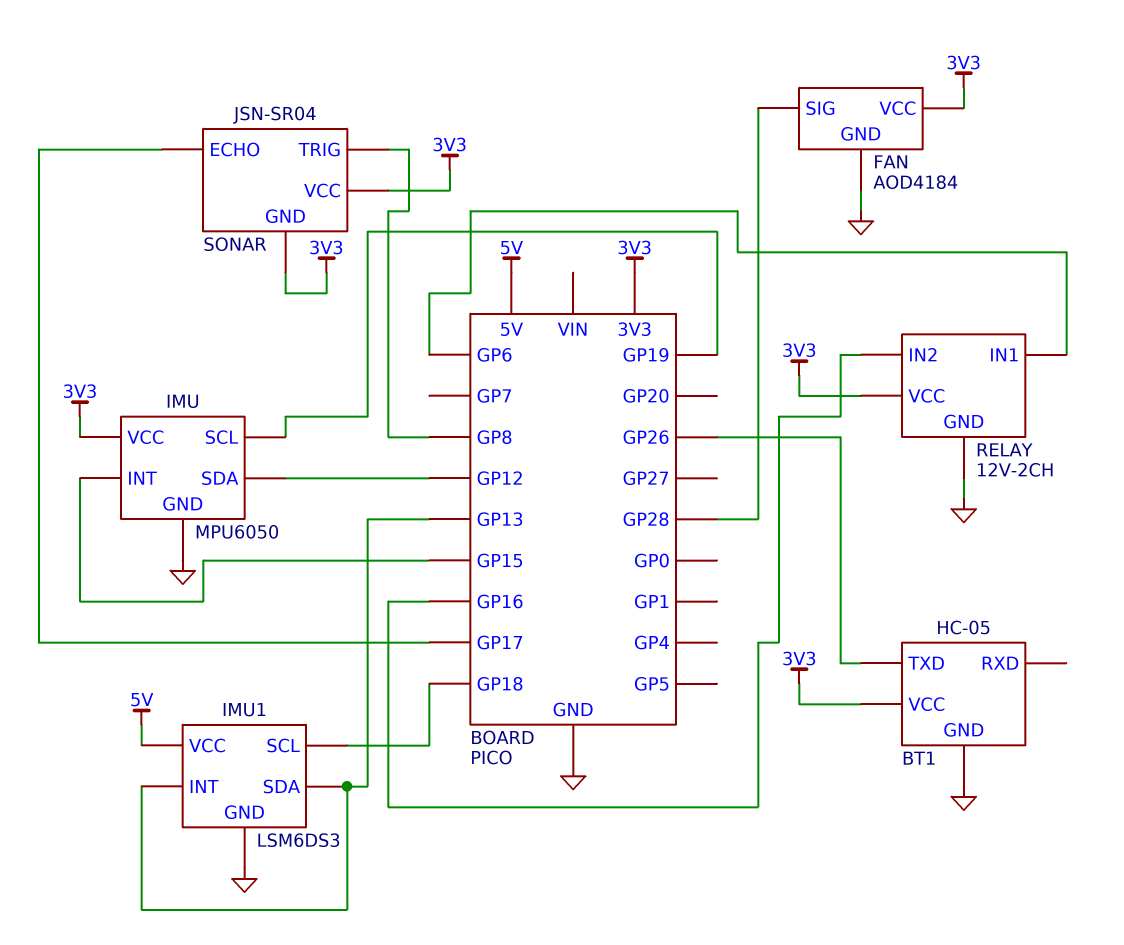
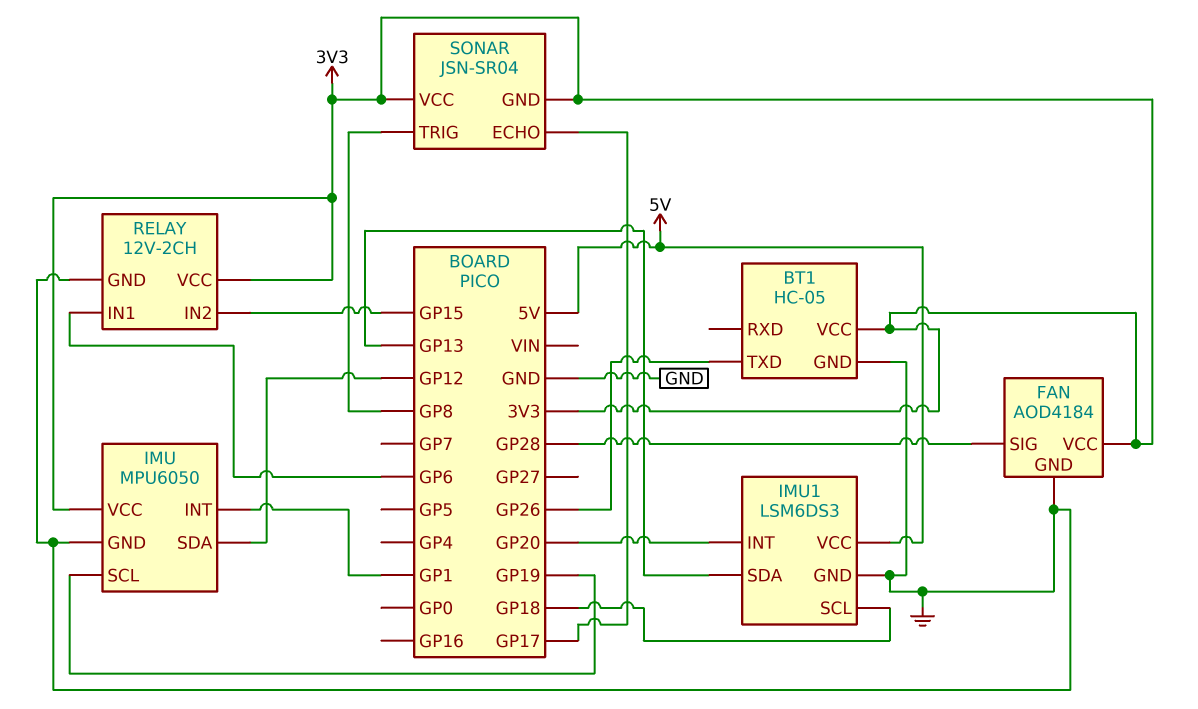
IMU pin INT: GP15 -> GP1
IMU1 pin INT: GP13 -> GP20
RELAY pin IN2: GP16 -> GP15

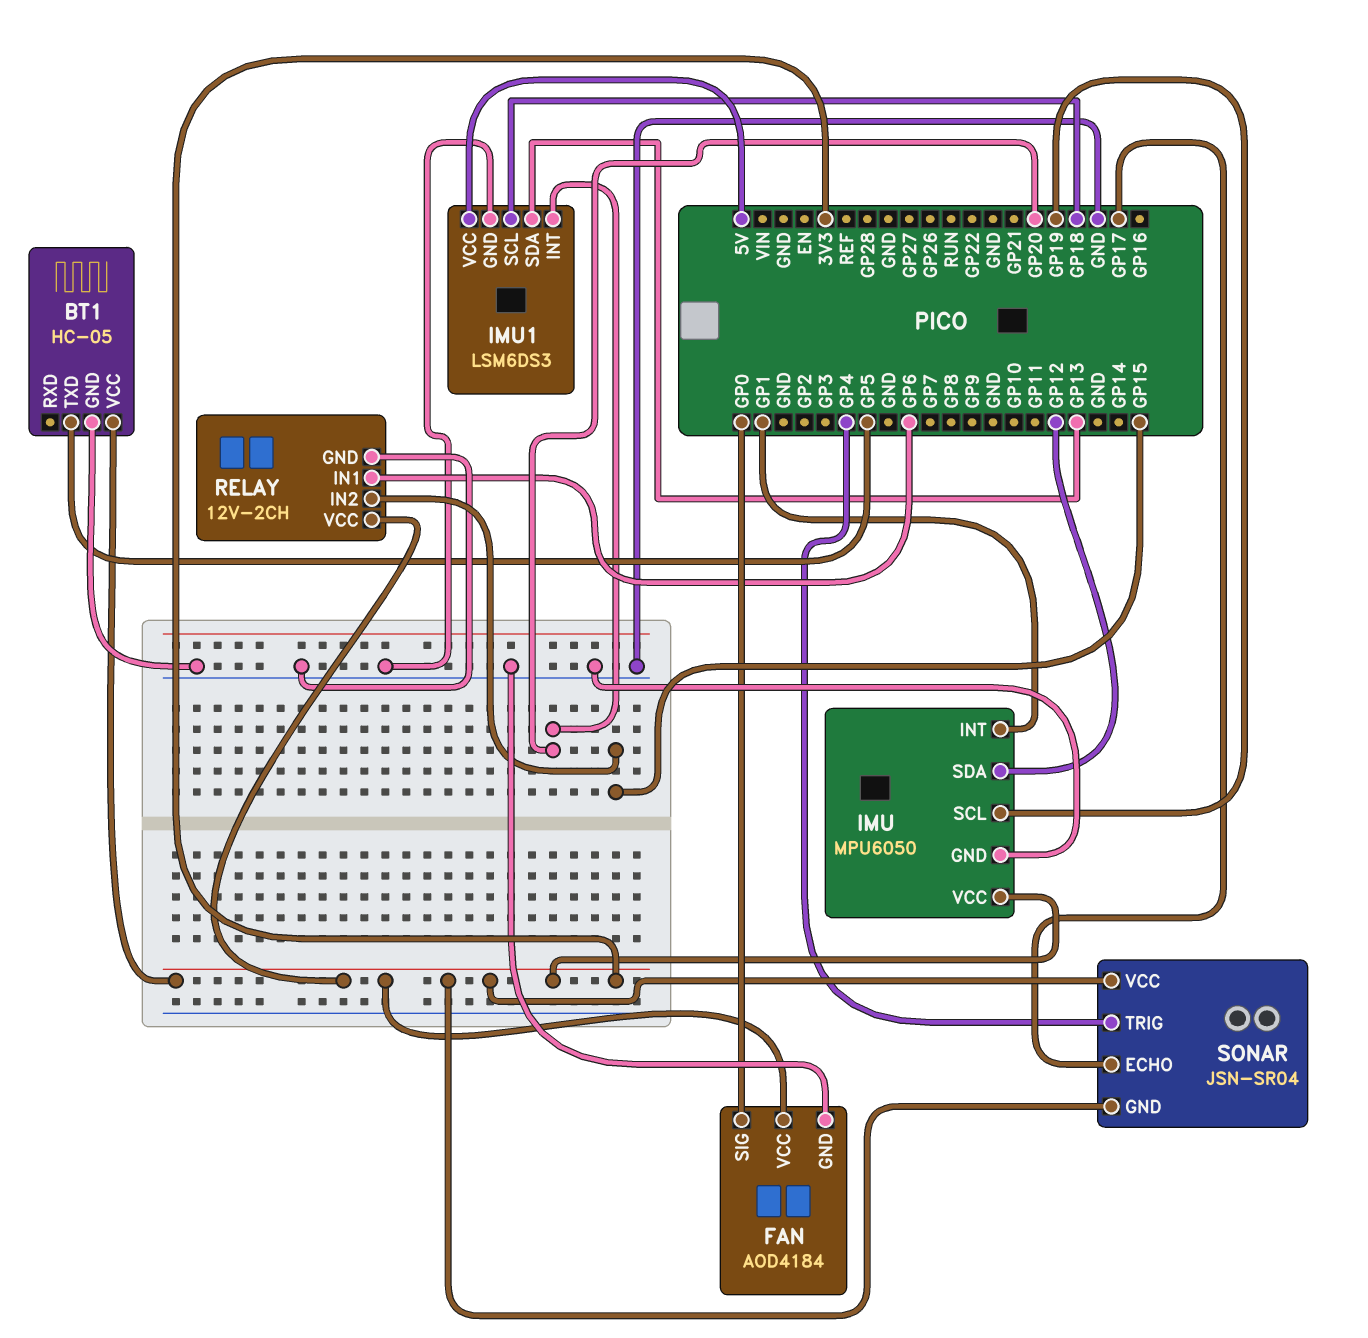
BT1 pin TXD: GP26 -> GP5
FAN pin SIG: GP28 -> GP0
SONAR pin TRIG: GP8 -> GP4

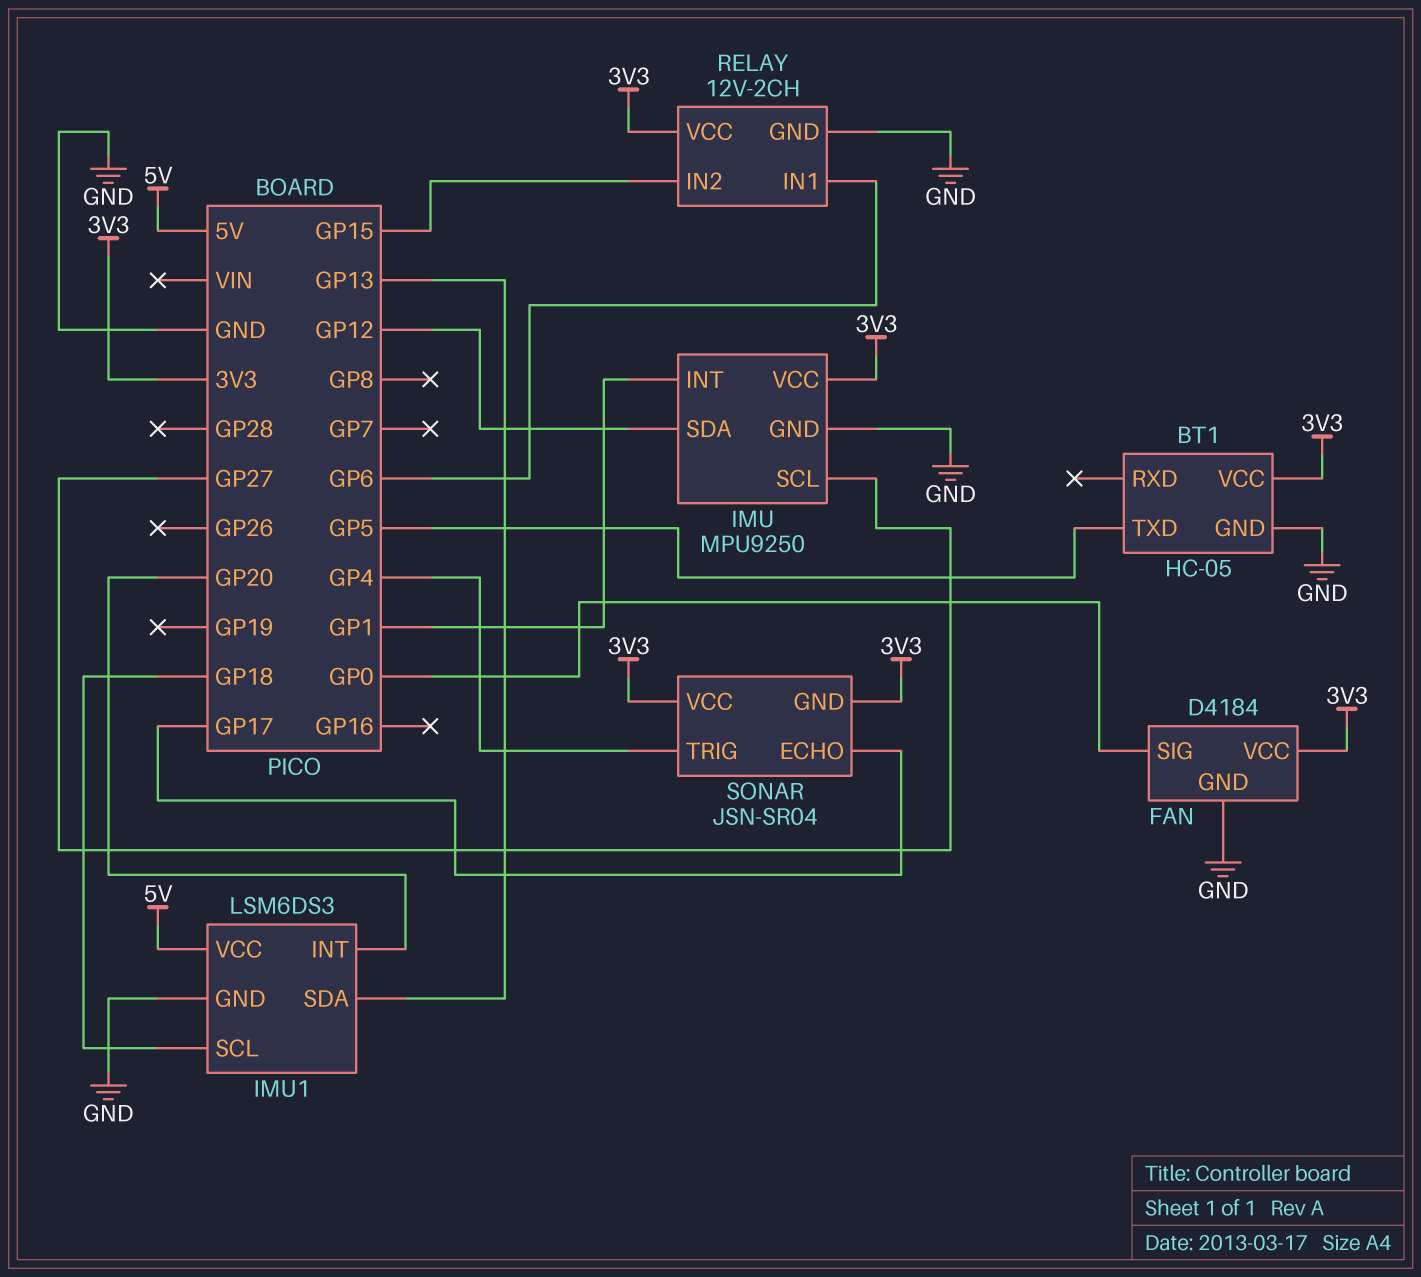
FAN: AOD4184 -> D4184
IMU: MPU6050 -> MPU9250
IMU pin SCL: GP19 -> GP27

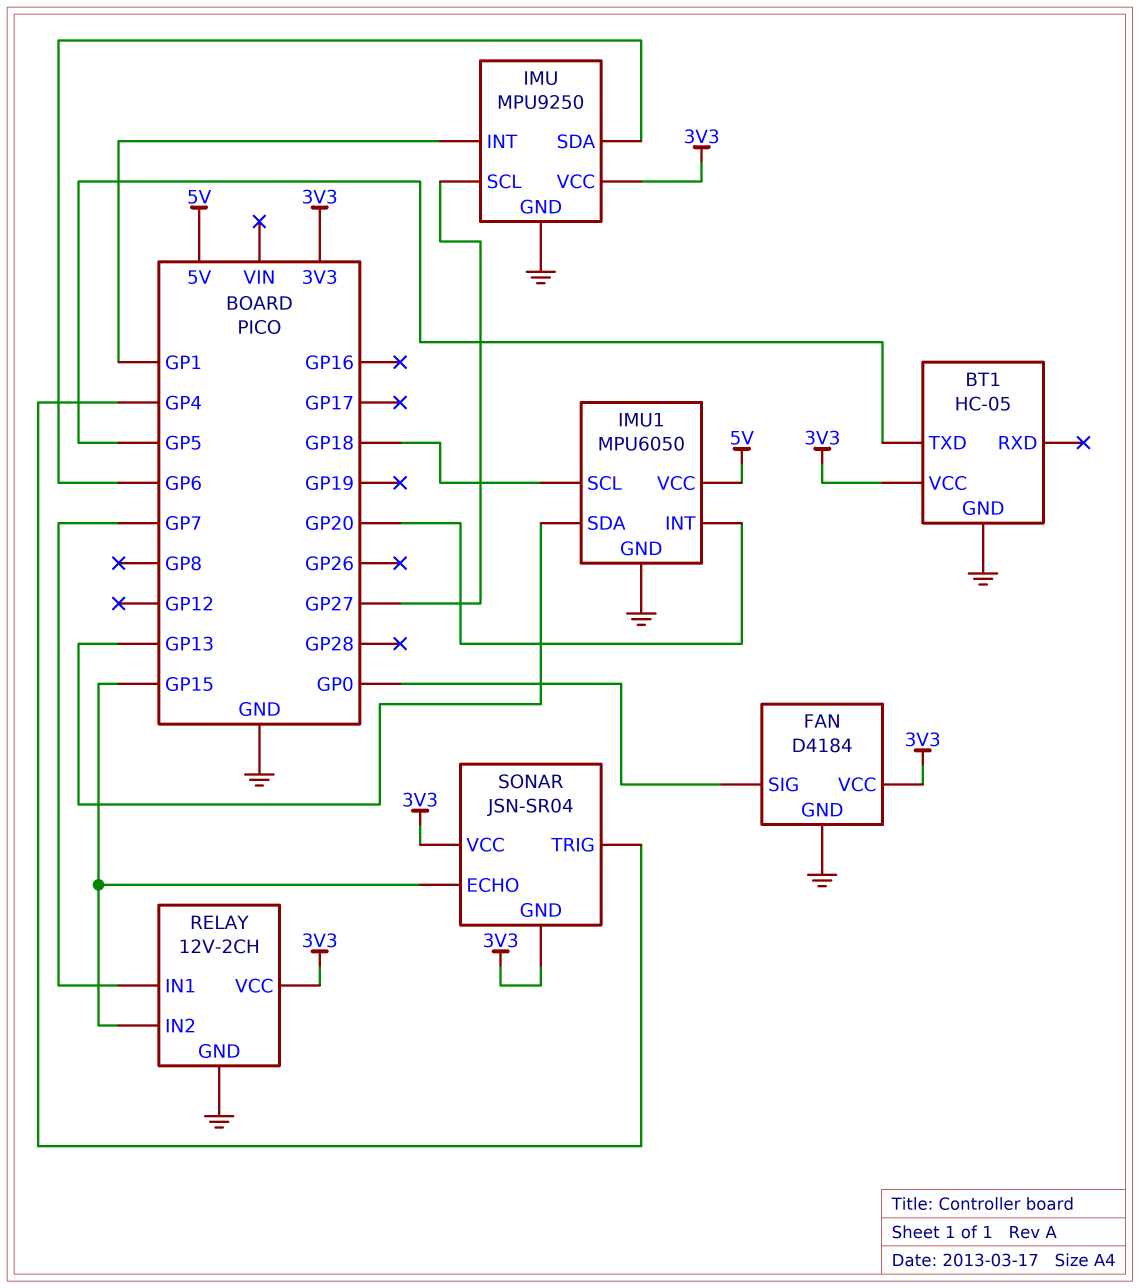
IMU pin SDA: GP12 -> GP6
IMU1: LSM6DS3 -> MPU6050
RELAY pin IN1: GP6 -> GP7
SONAR pin ECHO: GP17 -> GP15

